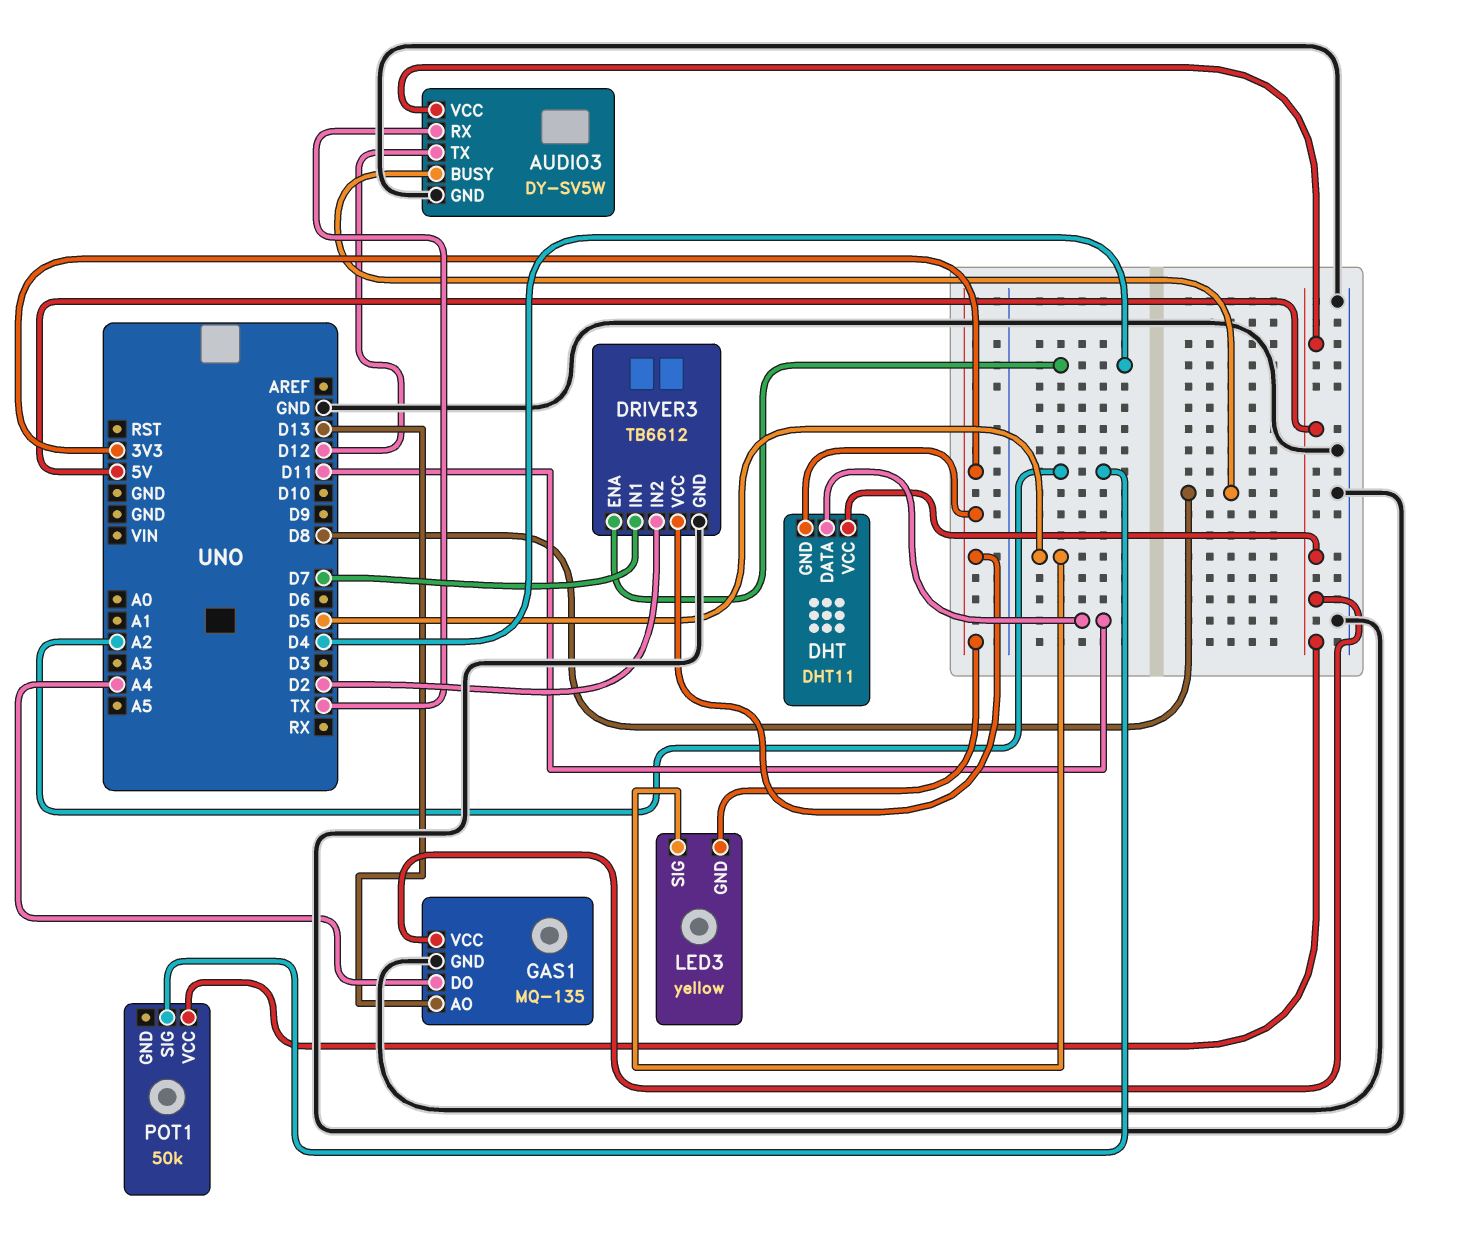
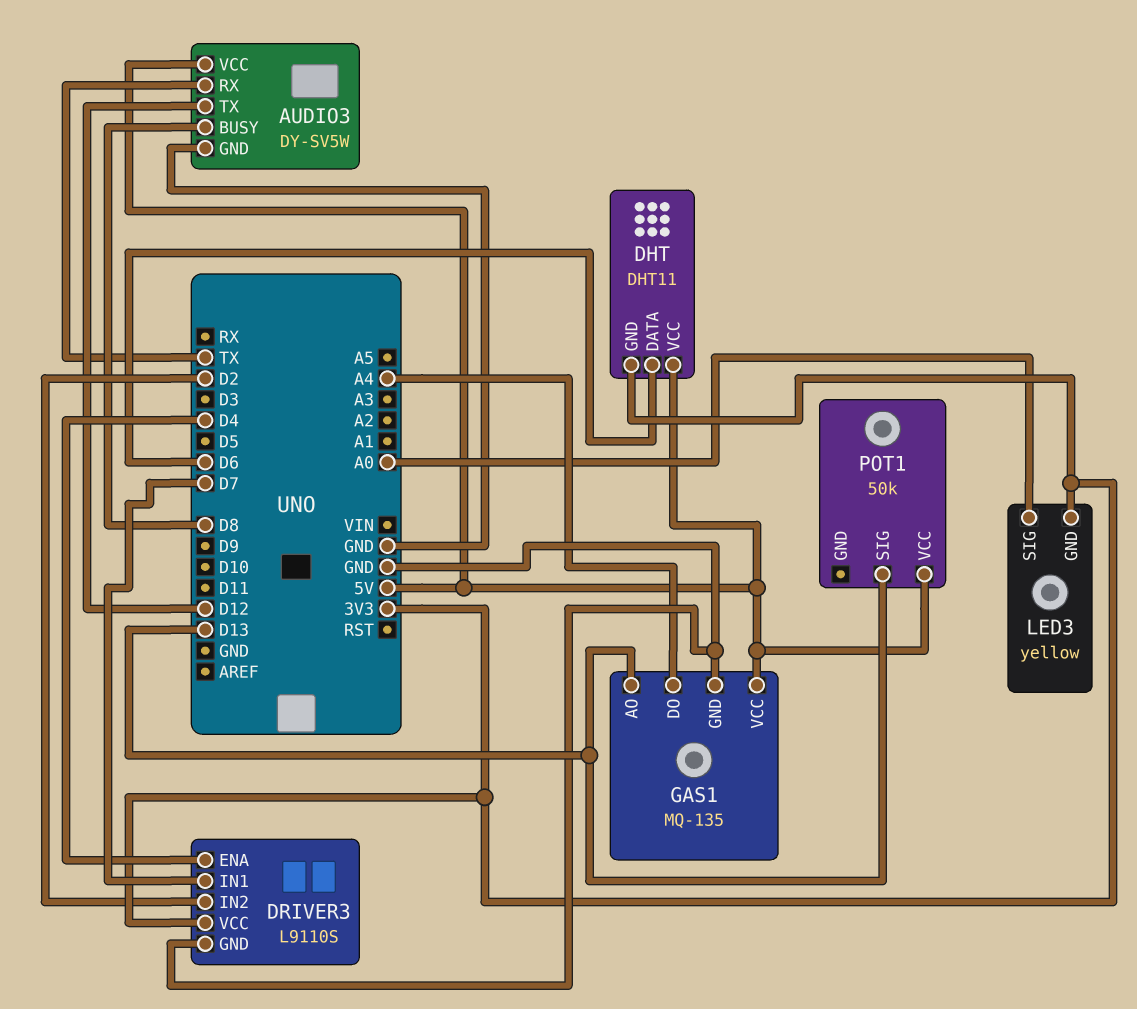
DHT pin DATA: D11 -> D6
DRIVER3: TB6612 -> L9110S
LED3 pin SIG: D5 -> A0
POT1 pin SIG: A2 -> D13

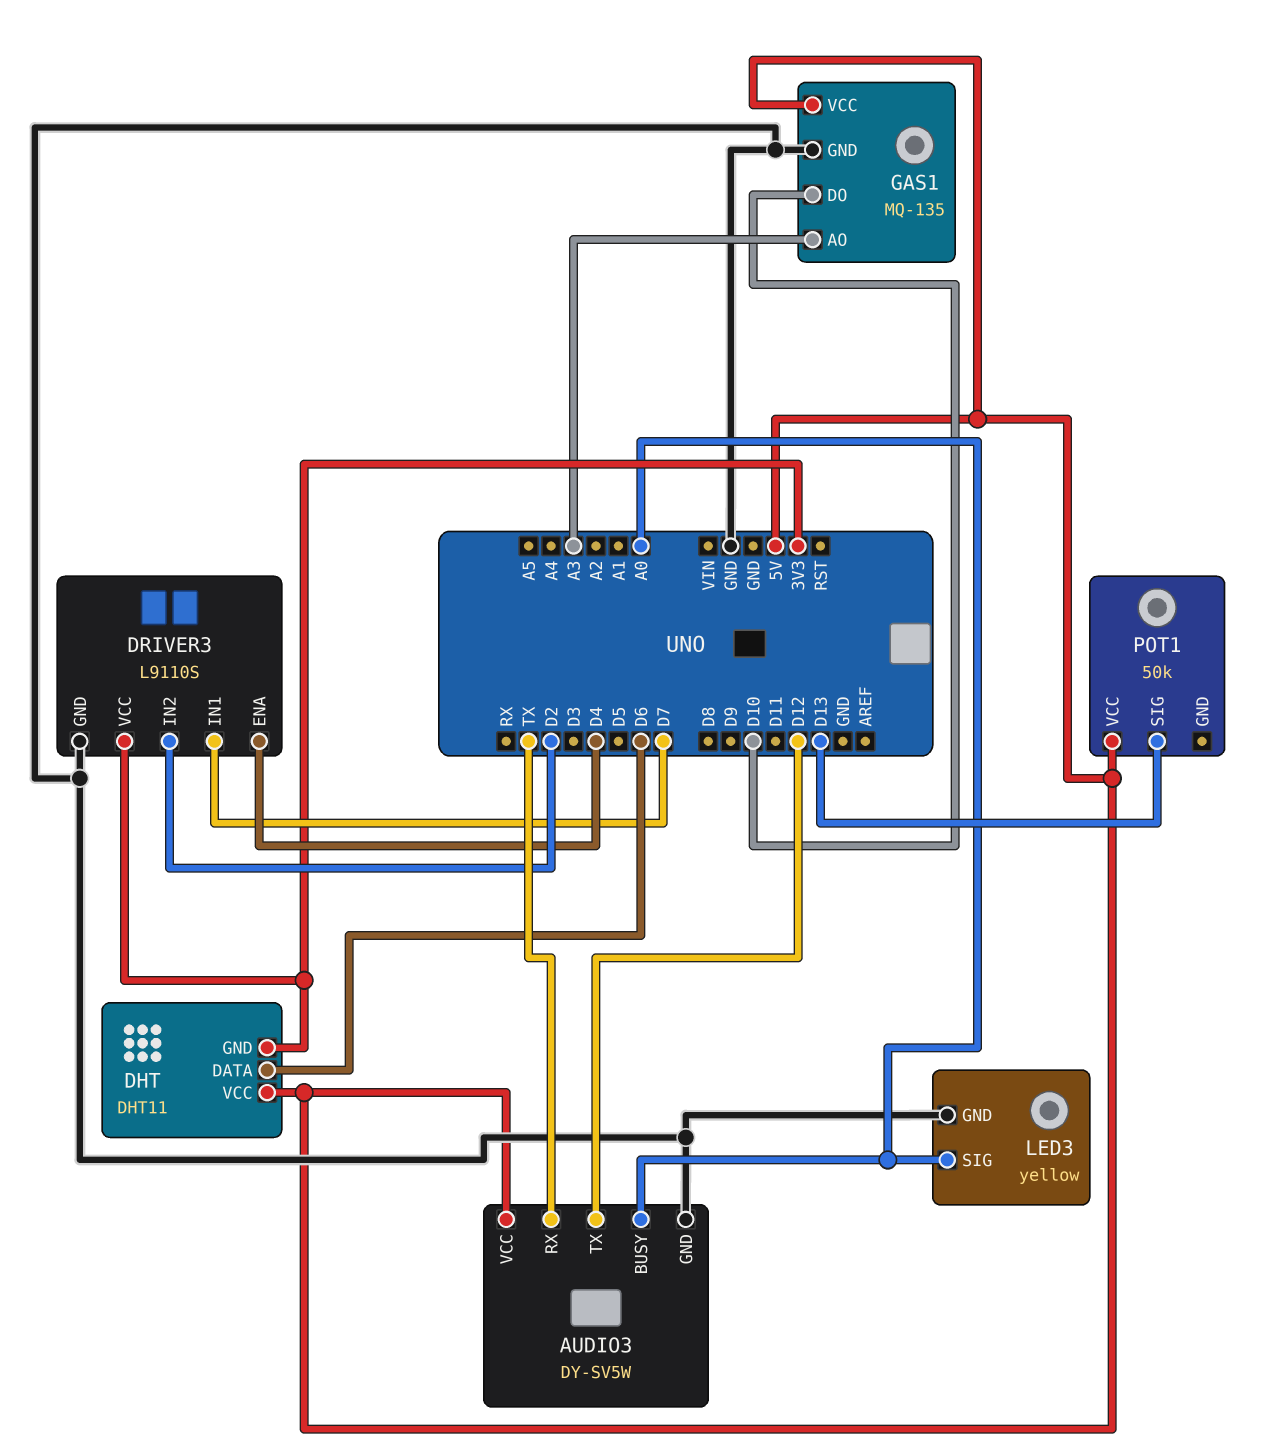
AUDIO3 pin BUSY: D8 -> A0
GAS1 pin AO: D13 -> A3
GAS1 pin DO: A4 -> D10
LED3 pin GND: 3V3 -> GND

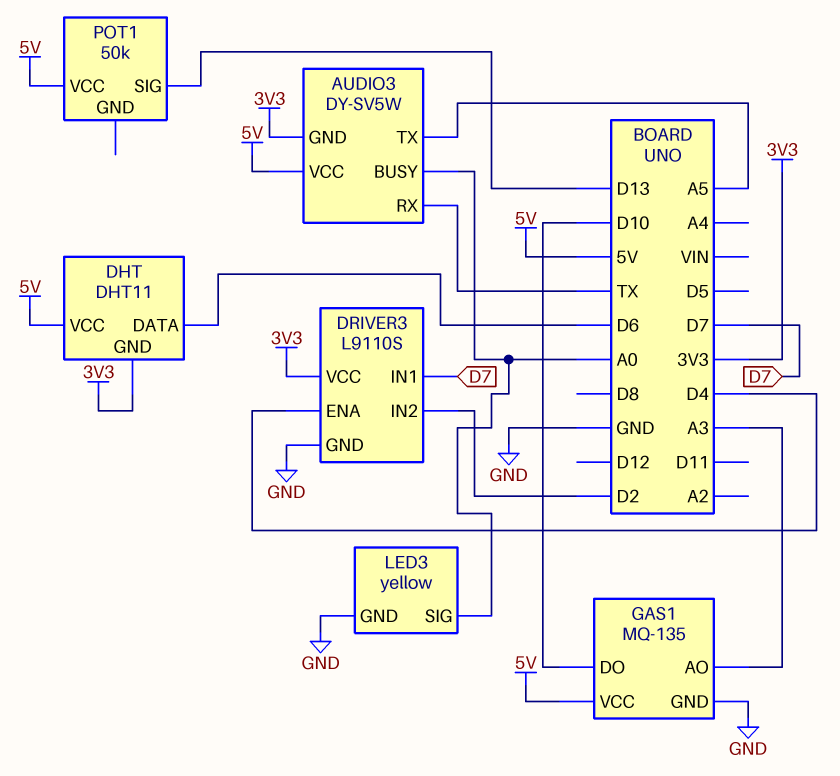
AUDIO3 pin GND: GND -> 3V3
AUDIO3 pin TX: D12 -> A5

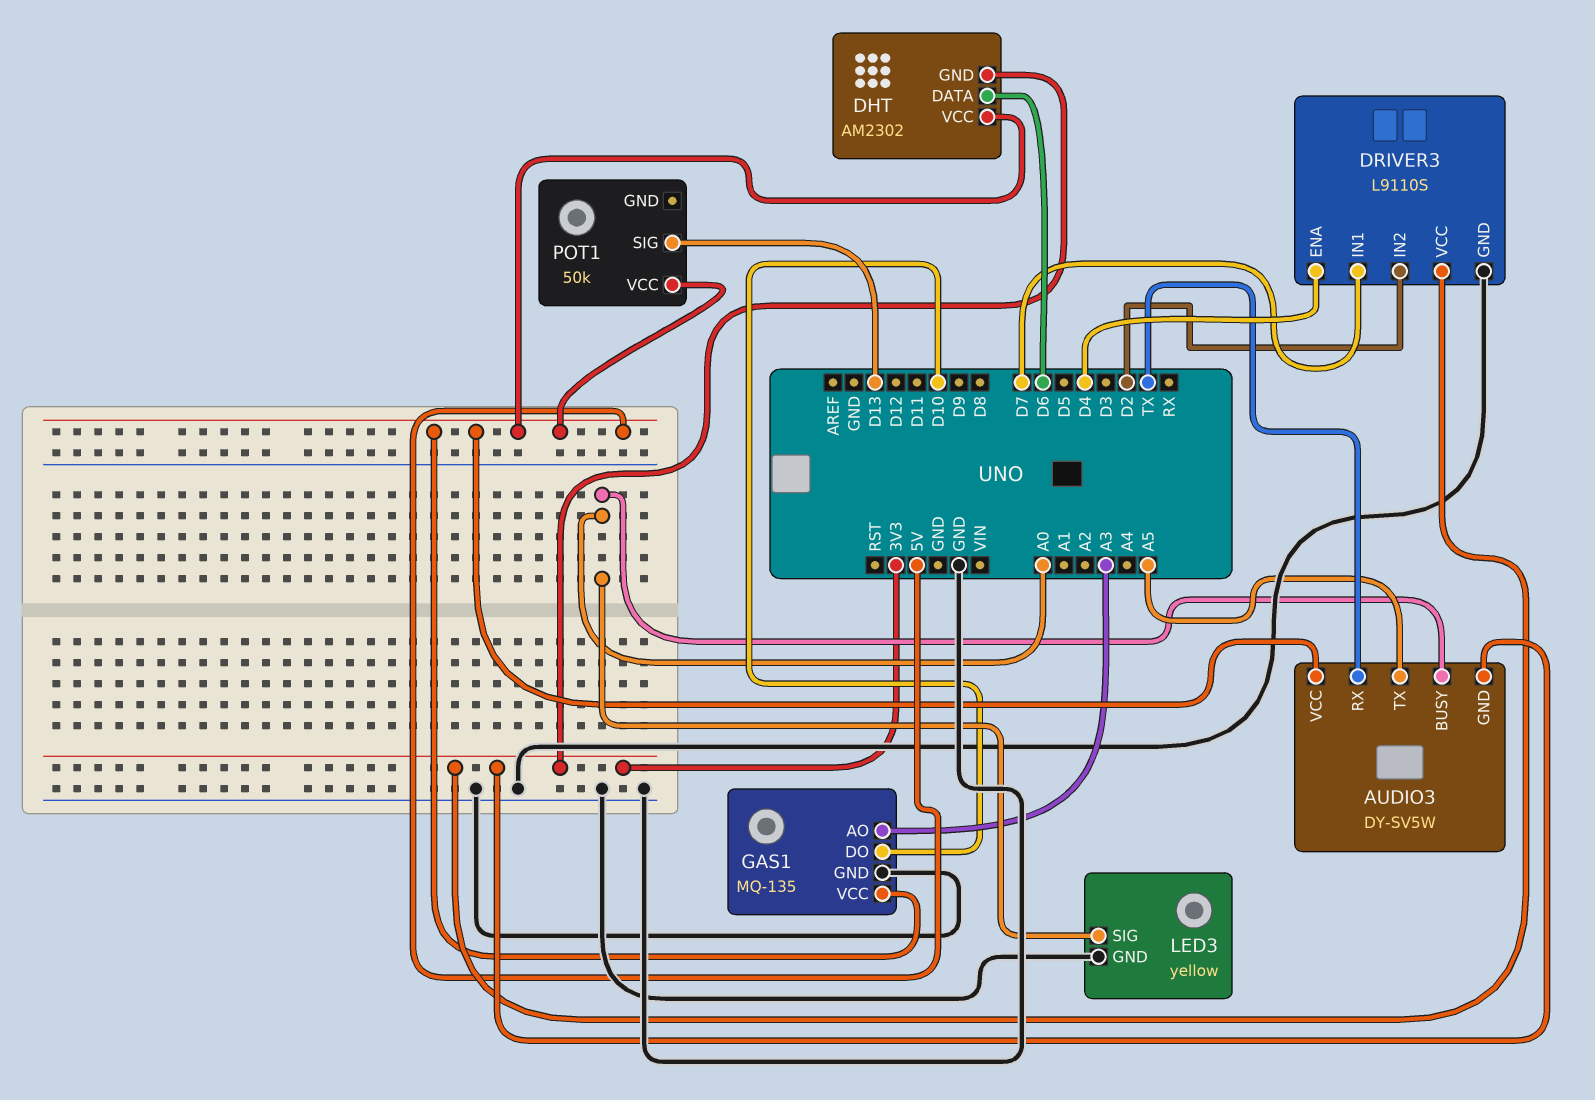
DHT: DHT11 -> AM2302

